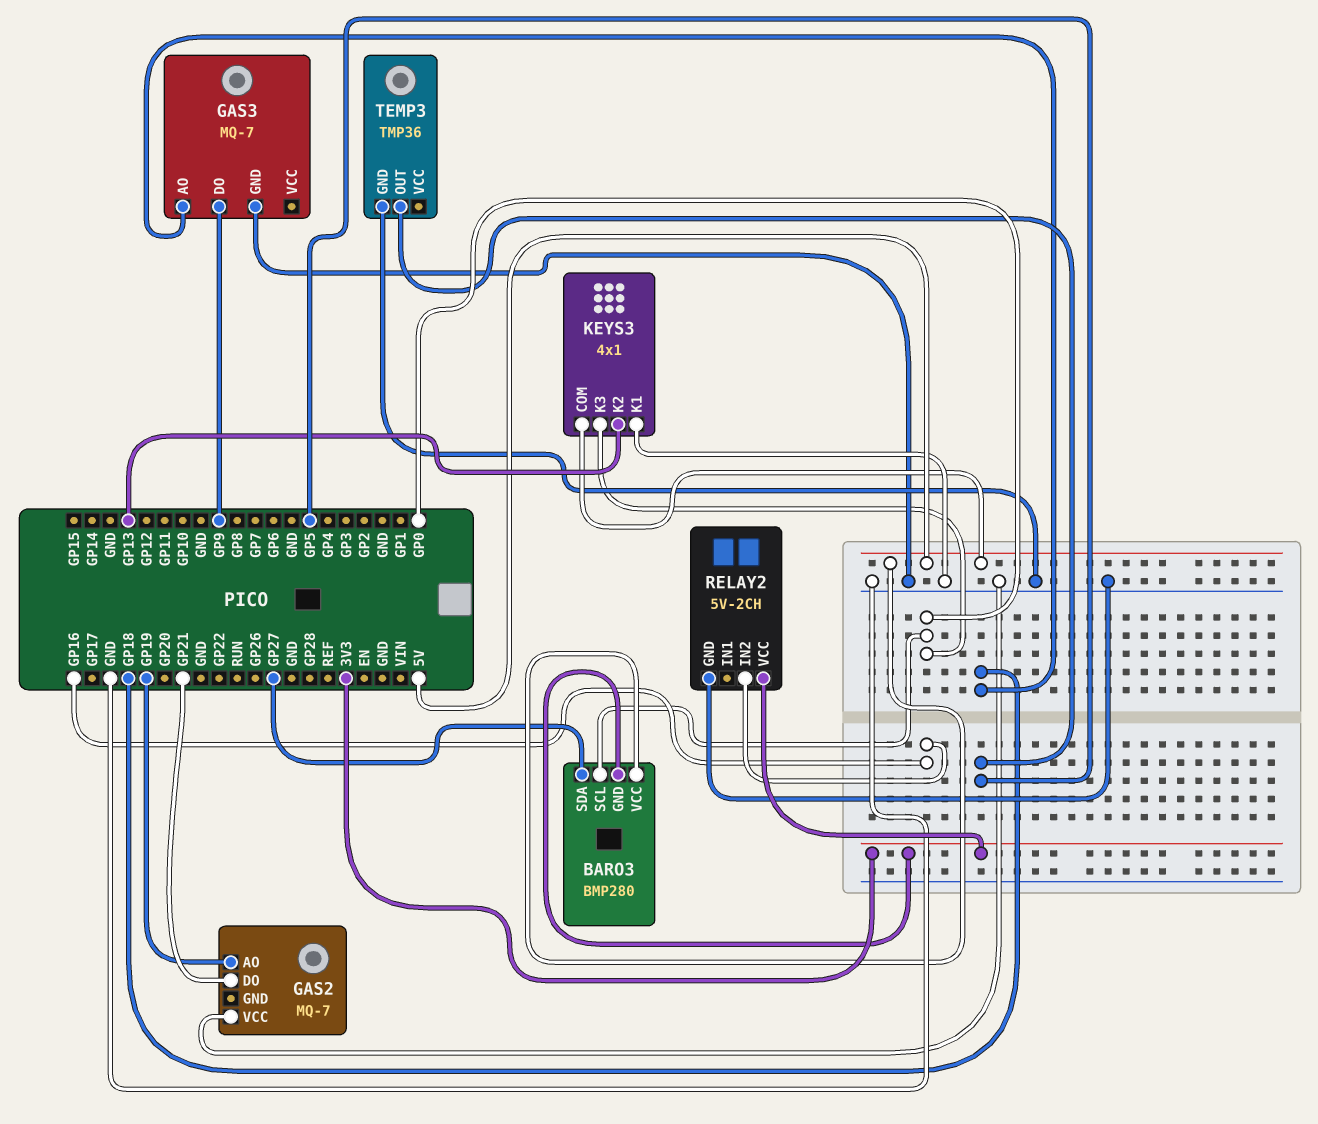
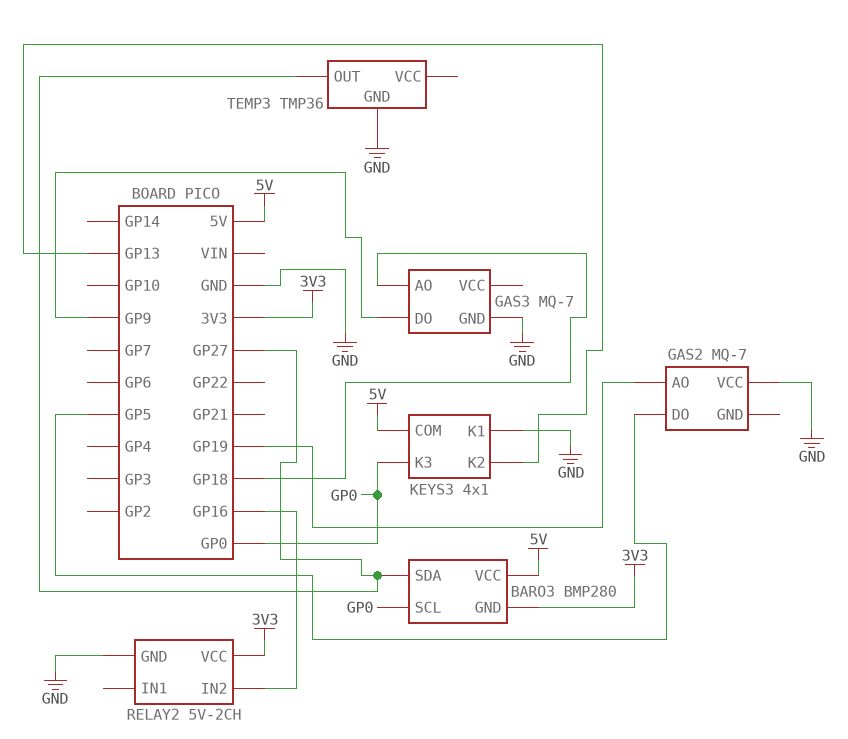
GAS2 pin DO: GP21 -> GP5
TEMP3 pin OUT: GP5 -> GP27

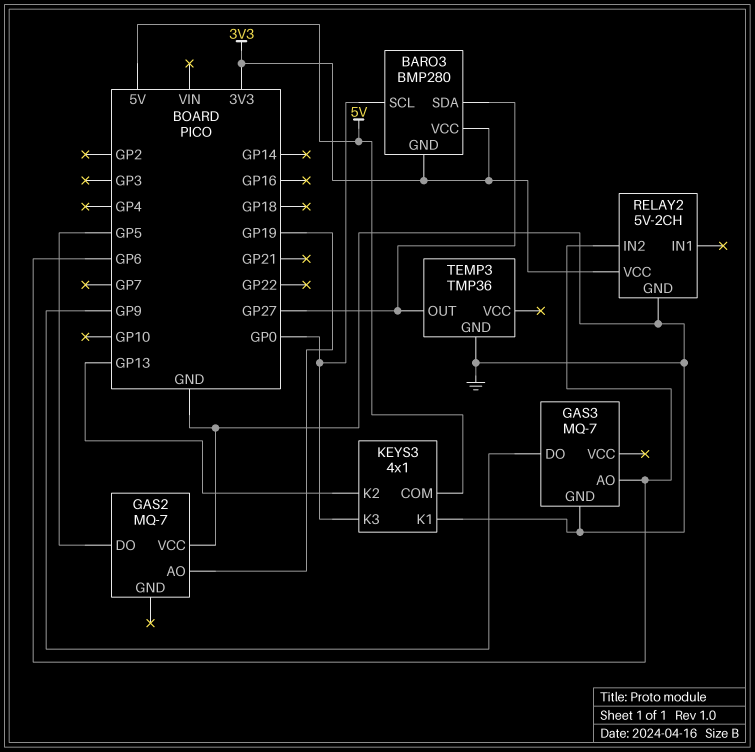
BARO3 pin VCC: 5V -> 3V3
GAS3 pin AO: GP18 -> GP6
RELAY2 pin IN2: GP16 -> GP6

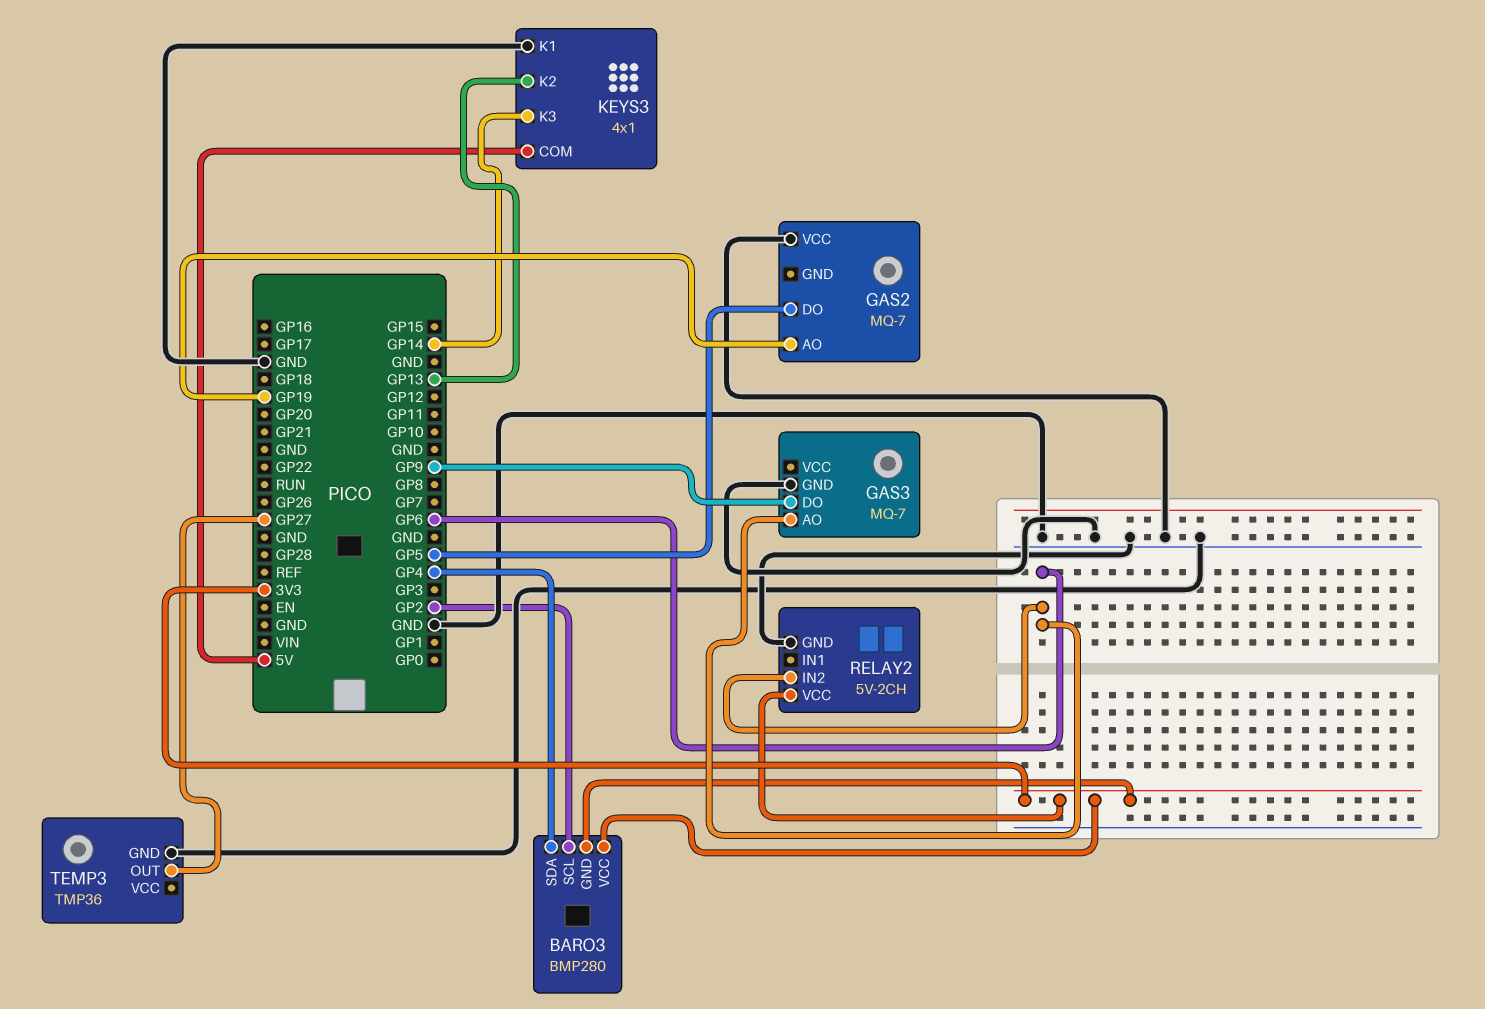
BARO3 pin SCL: GP0 -> GP2
BARO3 pin SDA: GP27 -> GP4
KEYS3 pin K3: GP0 -> GP14

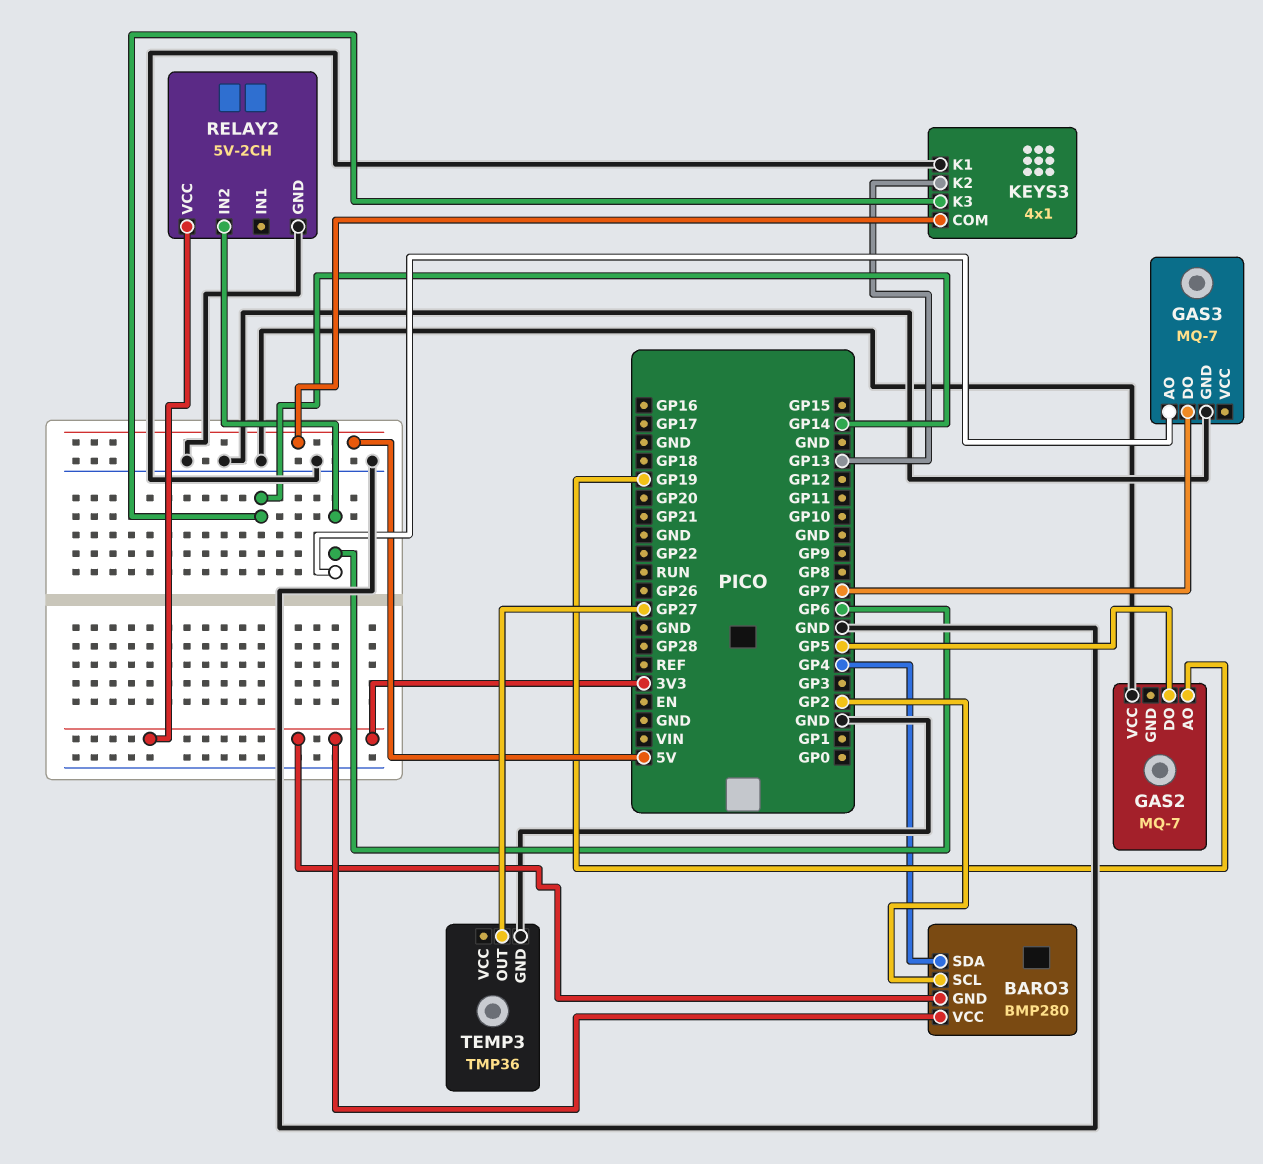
GAS3 pin DO: GP9 -> GP7

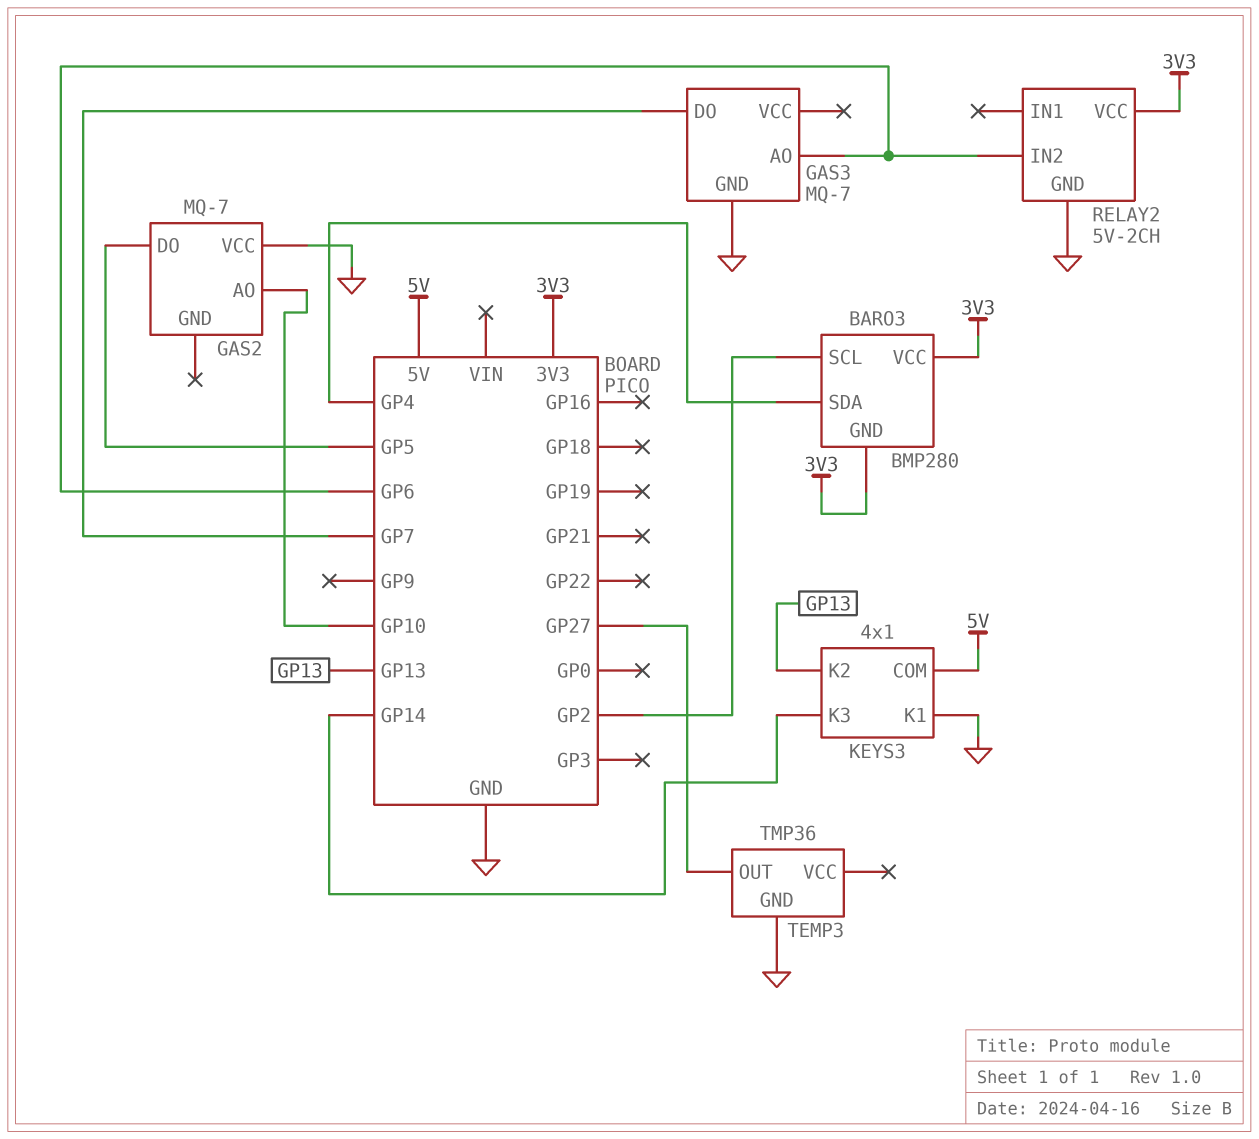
GAS2 pin AO: GP19 -> GP10

